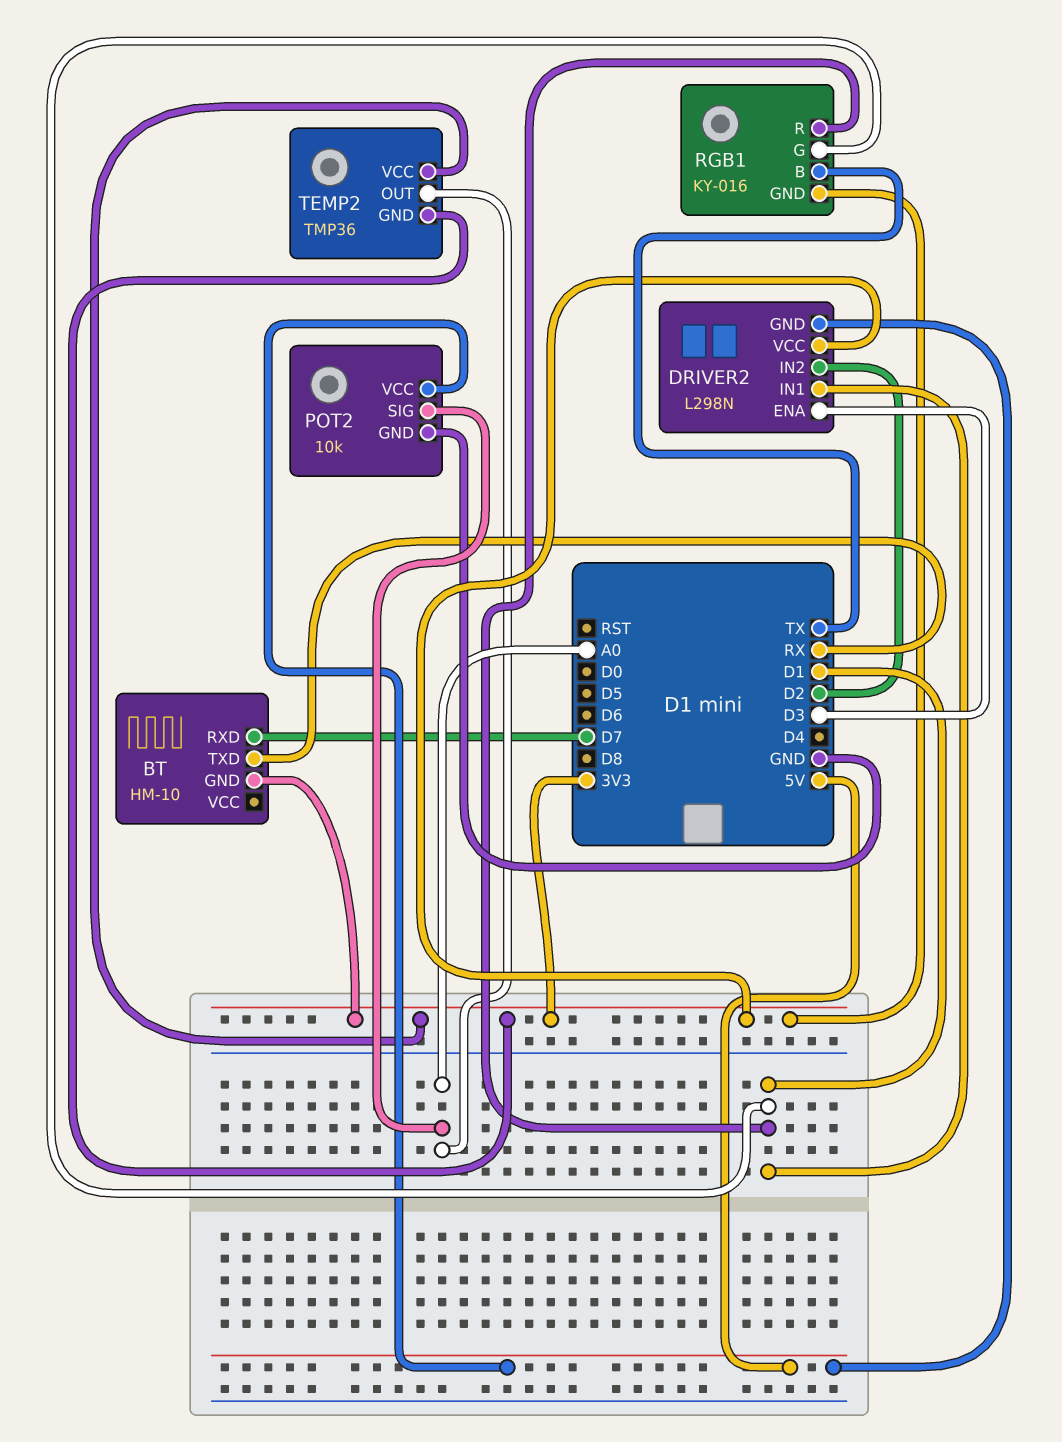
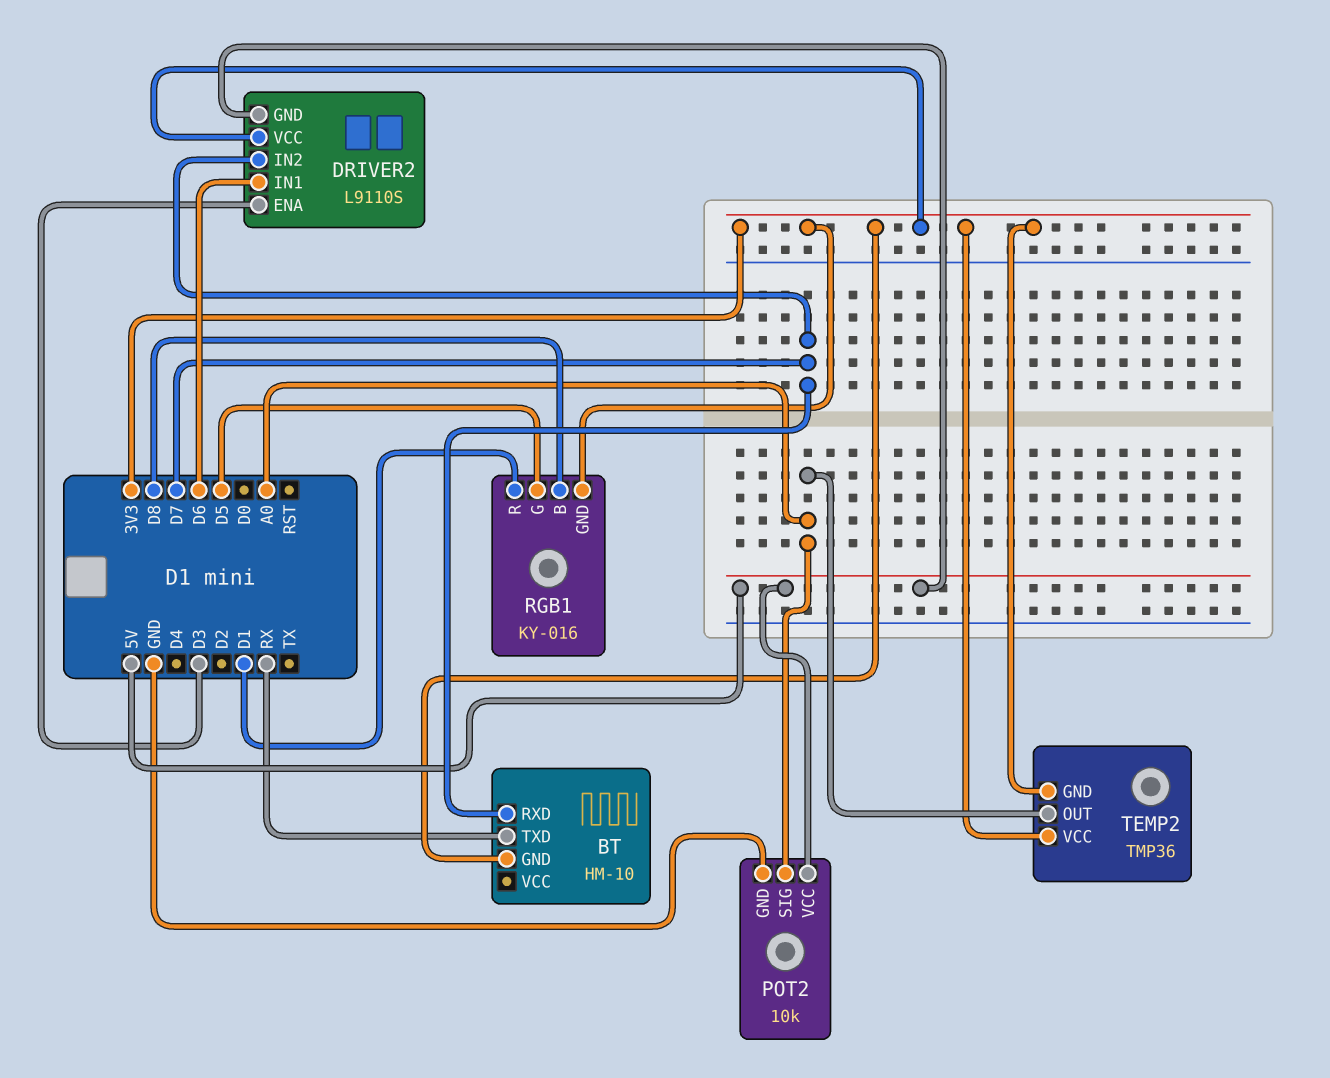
DRIVER2: L298N -> L9110S
DRIVER2 pin IN1: D1 -> D6
DRIVER2 pin IN2: D2 -> D7
RGB1 pin B: TX -> D8
RGB1 pin G: D1 -> D5

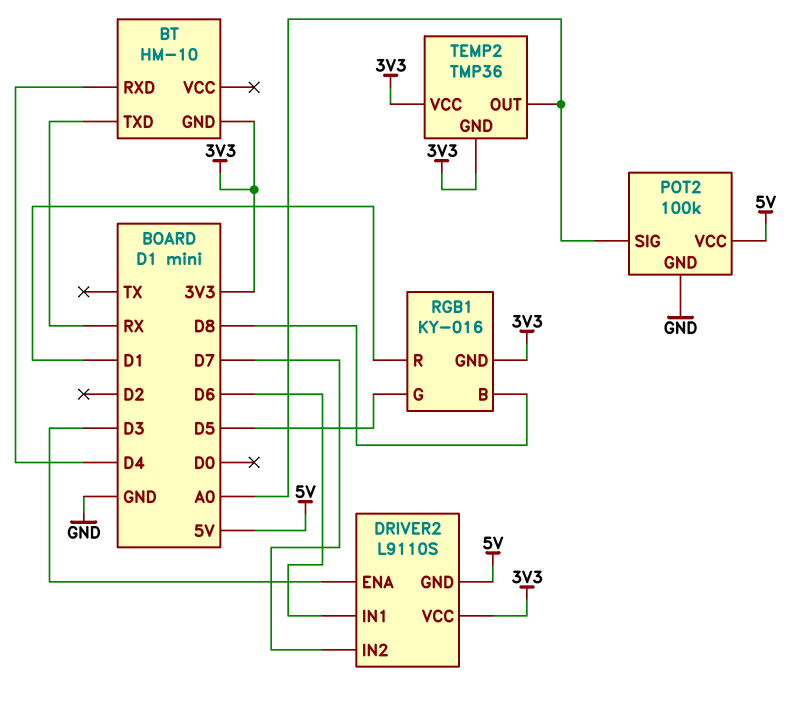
BT pin RXD: D7 -> D4
POT2: 10k -> 100k

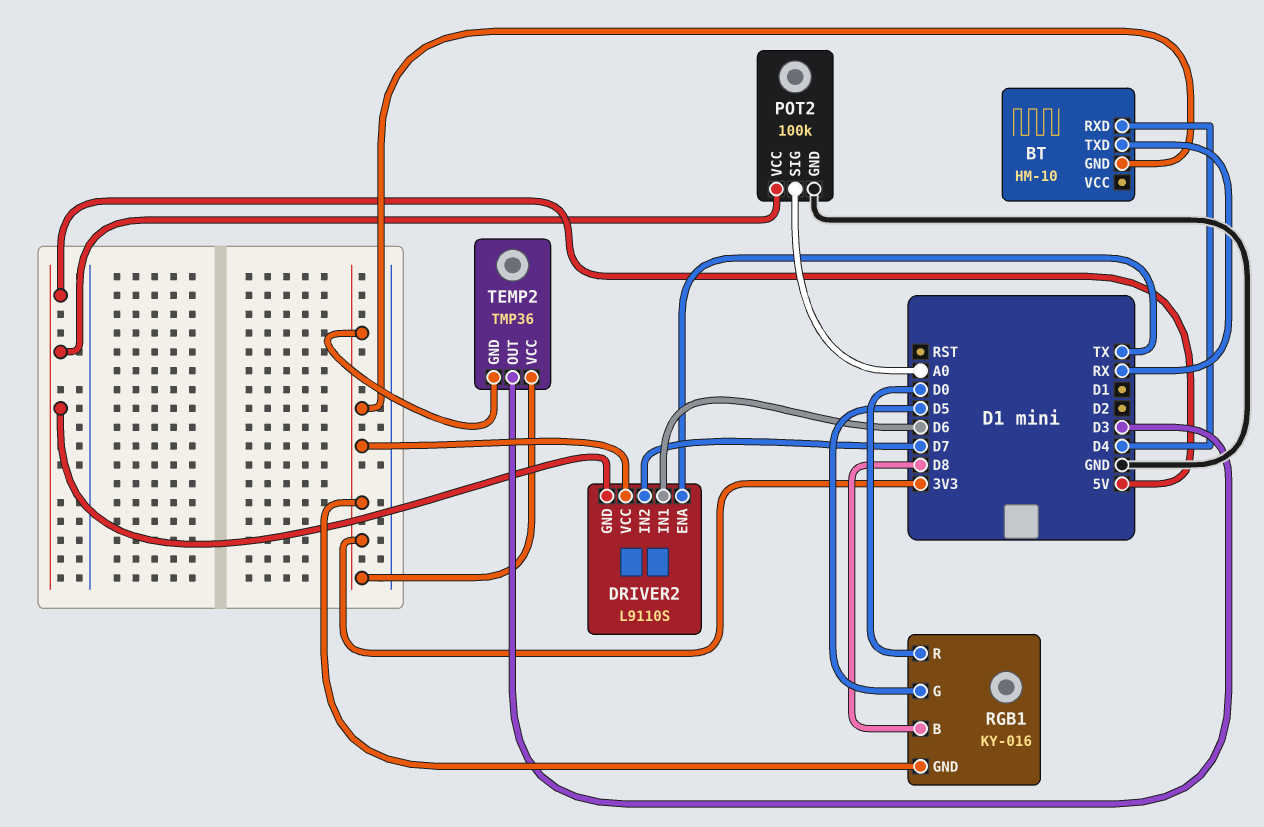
DRIVER2 pin ENA: D3 -> TX
RGB1 pin R: D1 -> D0
TEMP2 pin OUT: A0 -> D3

